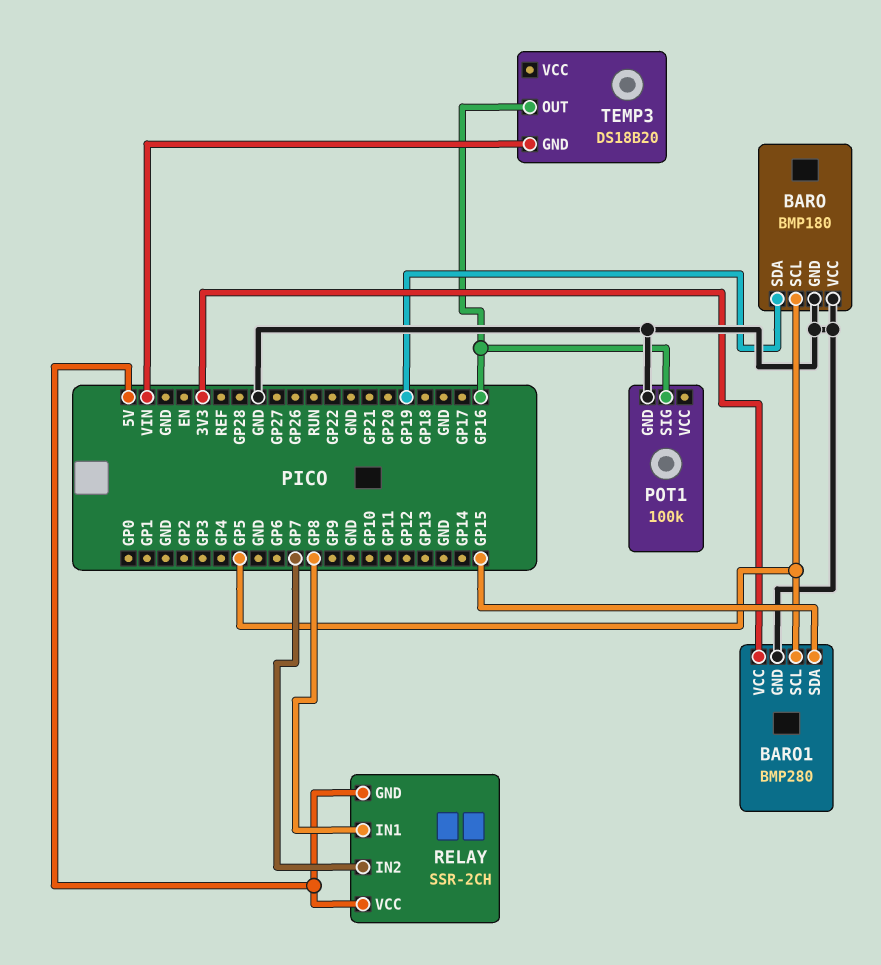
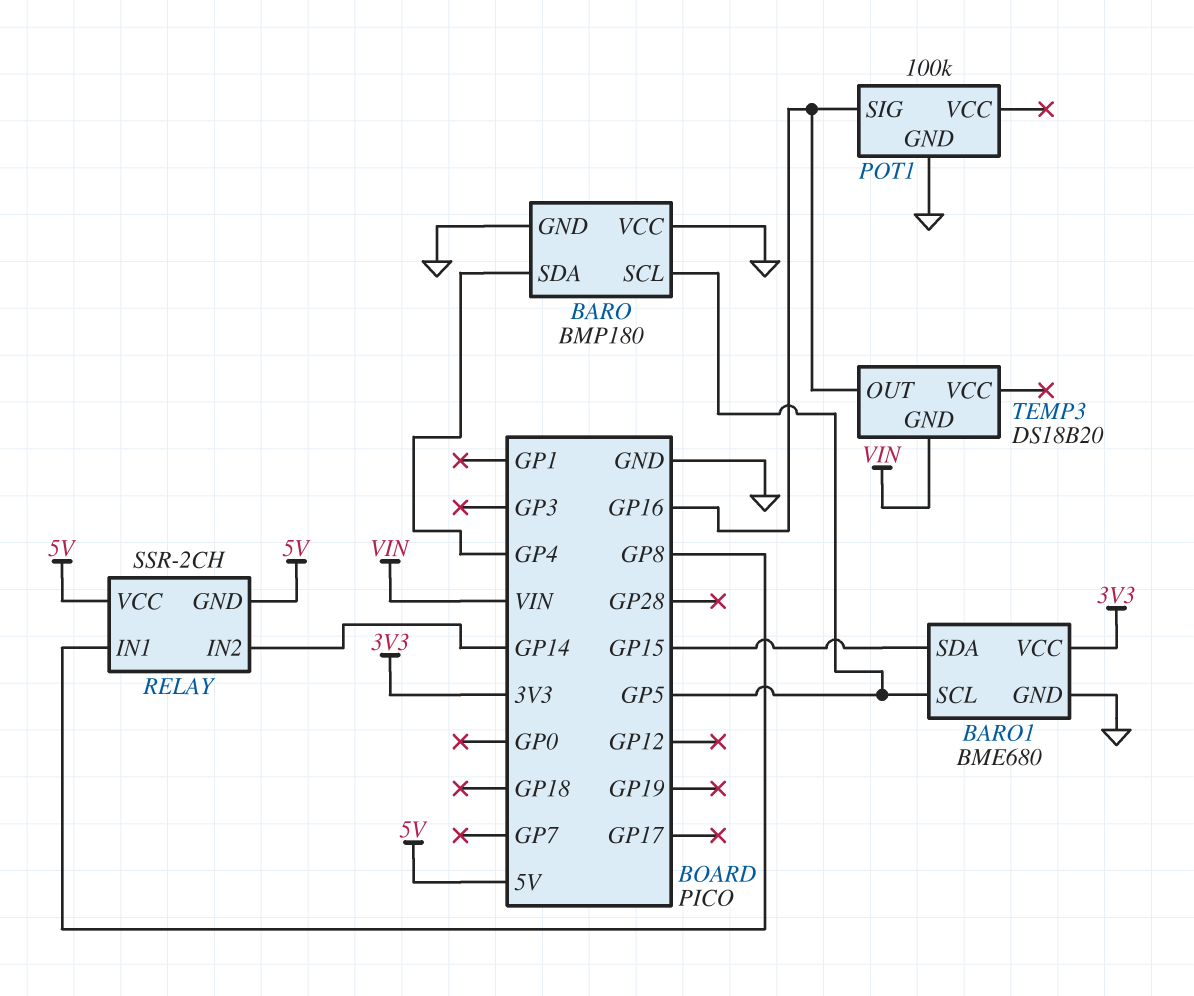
BARO pin SDA: GP19 -> GP4
BARO1: BMP280 -> BME680
RELAY pin IN2: GP7 -> GP14

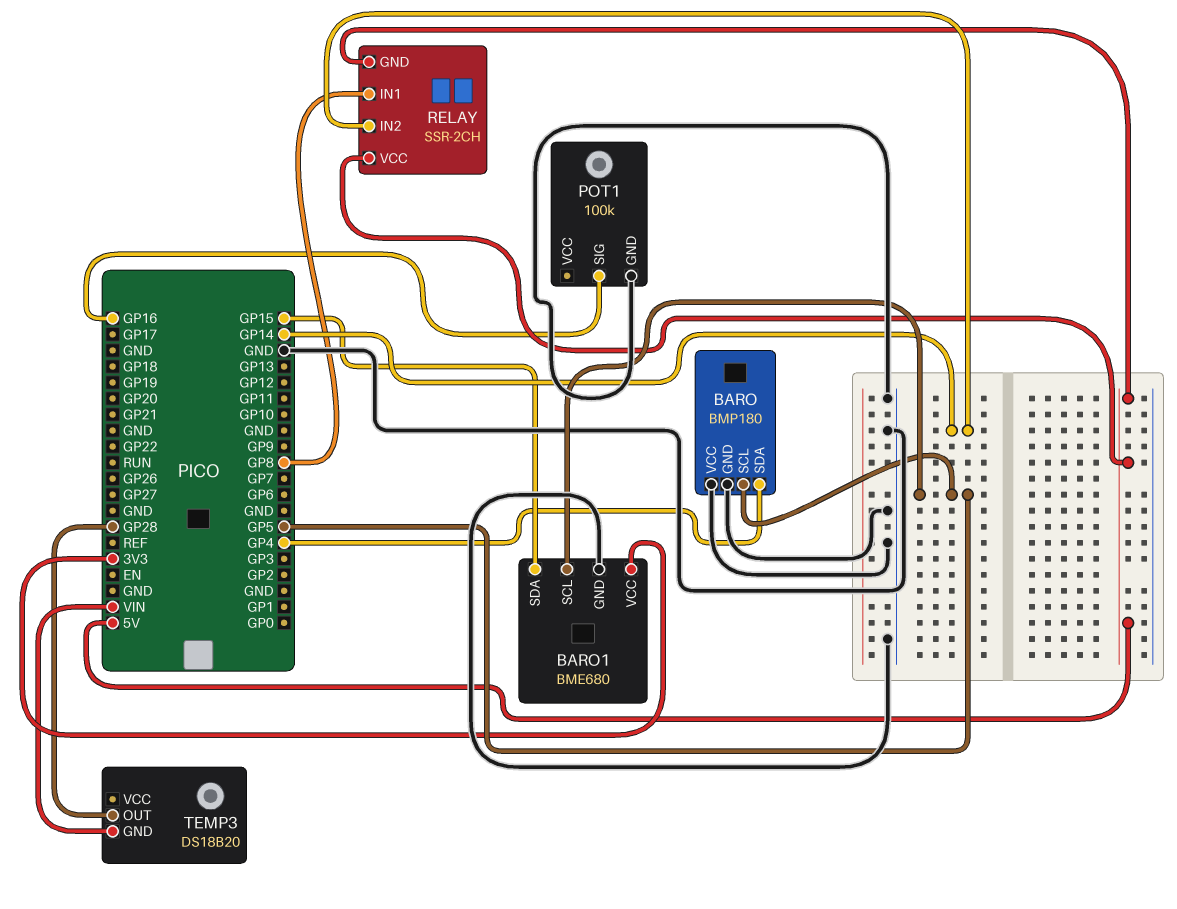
TEMP3 pin OUT: GP16 -> GP28

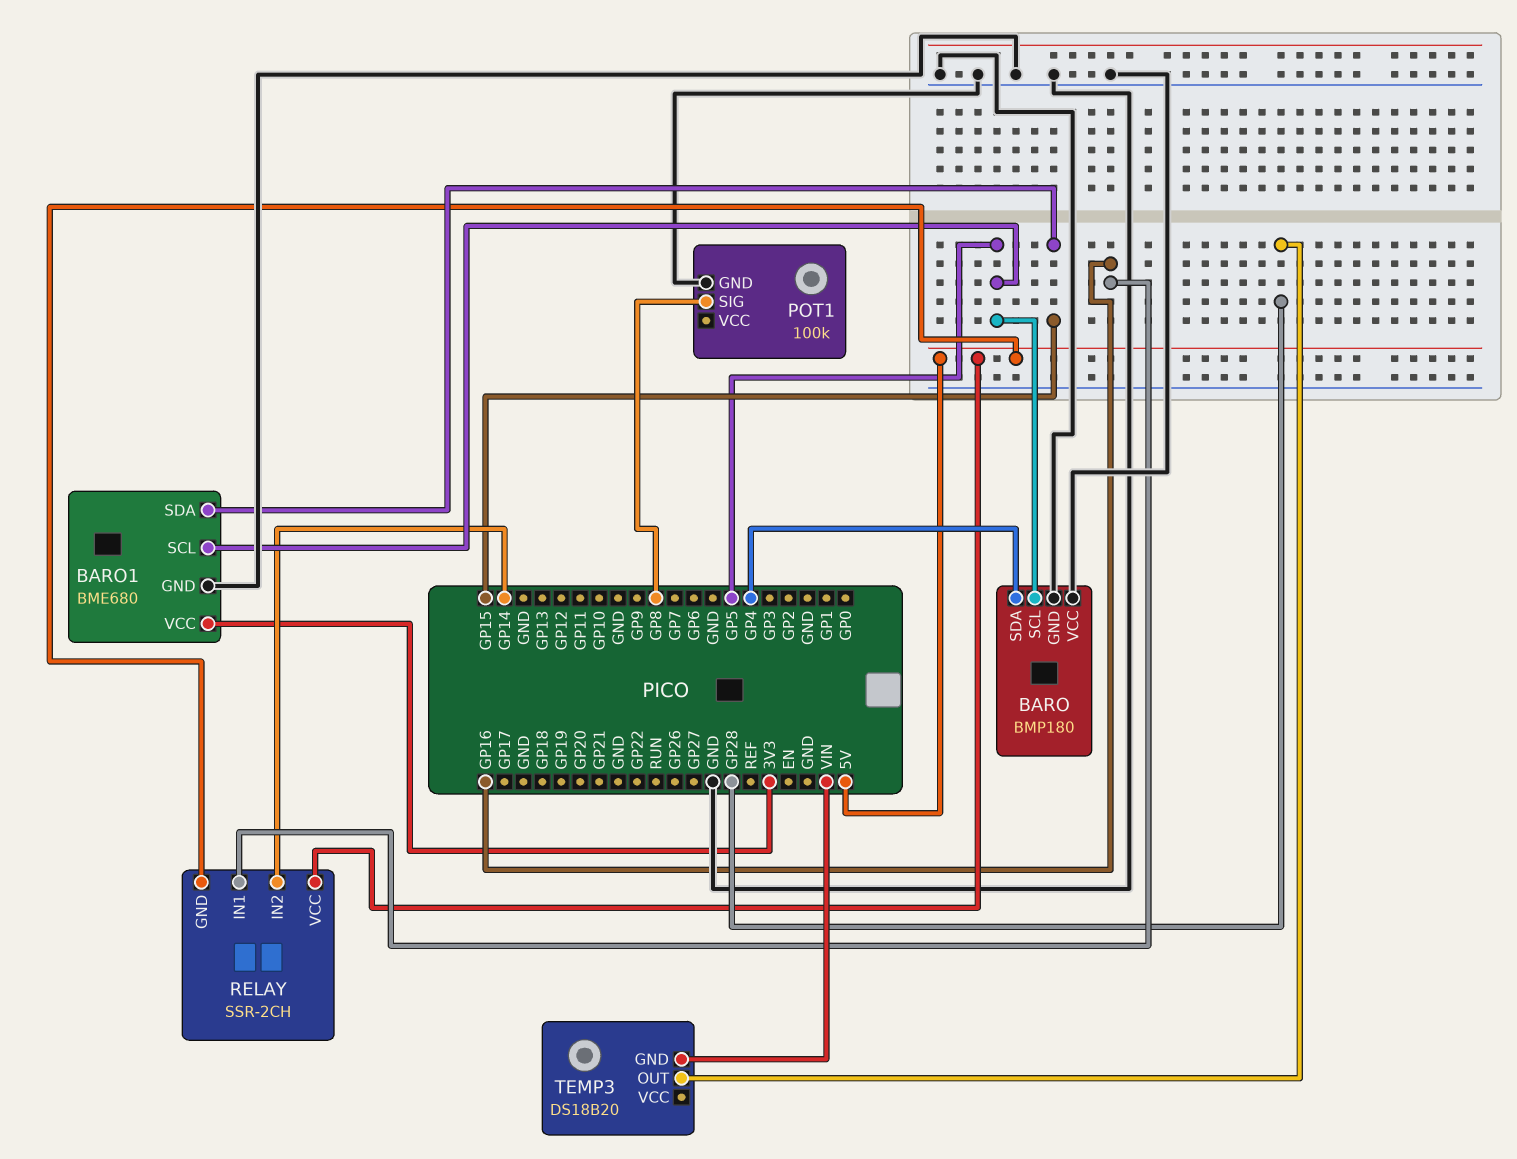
POT1 pin SIG: GP16 -> GP8
RELAY pin IN1: GP8 -> GP16

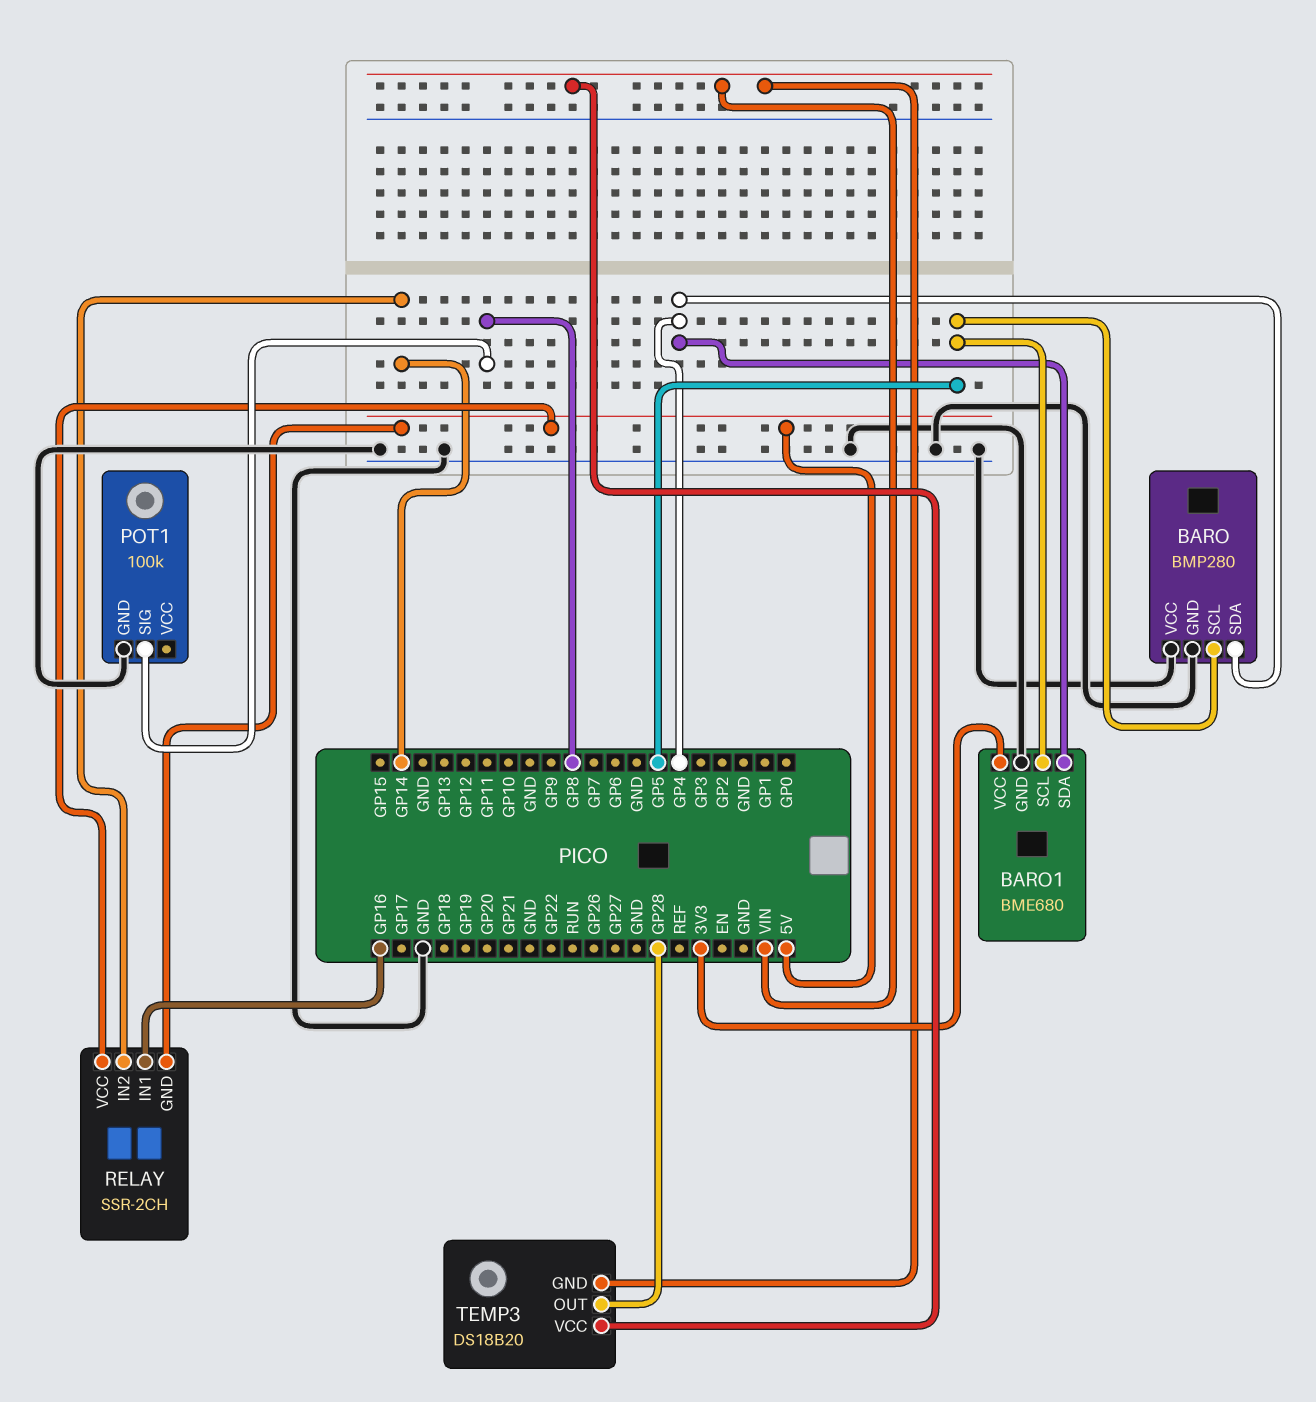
BARO: BMP180 -> BMP280
BARO1 pin SDA: GP15 -> GP4
TEMP3 pin VCC: none -> VIN

